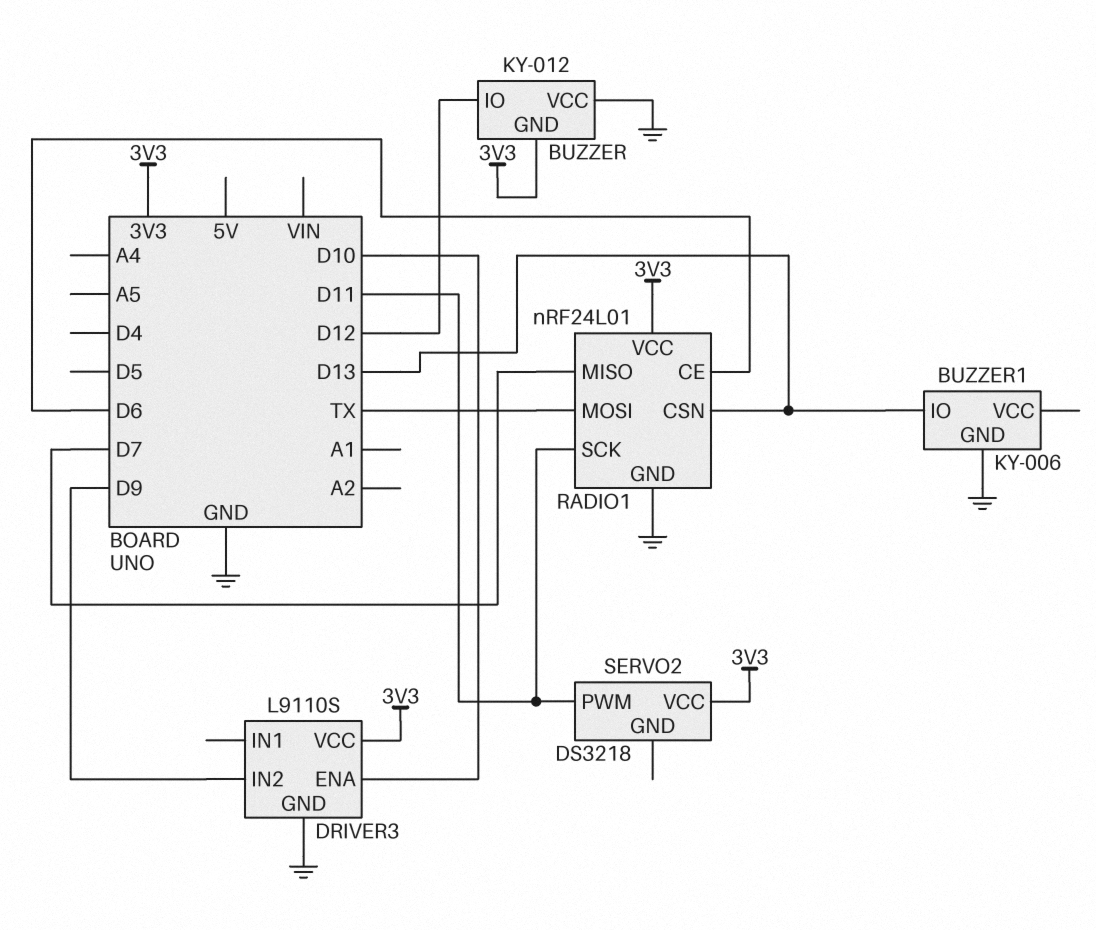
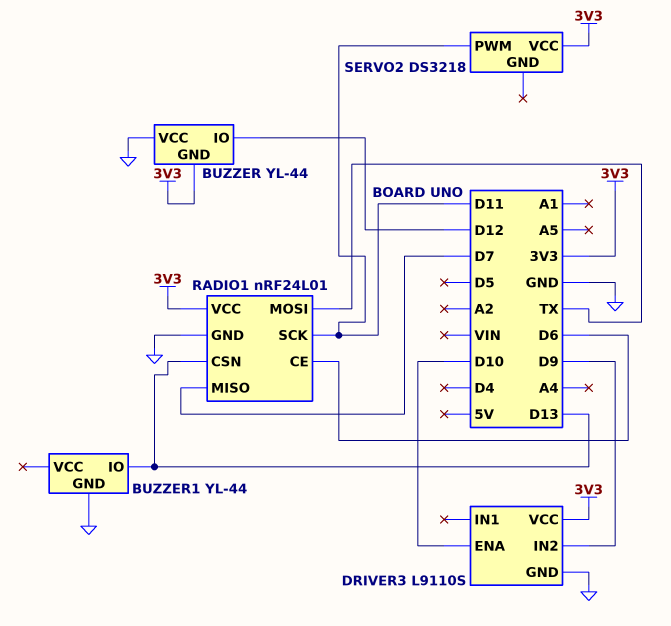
BUZZER: KY-012 -> YL-44
BUZZER1: KY-006 -> YL-44

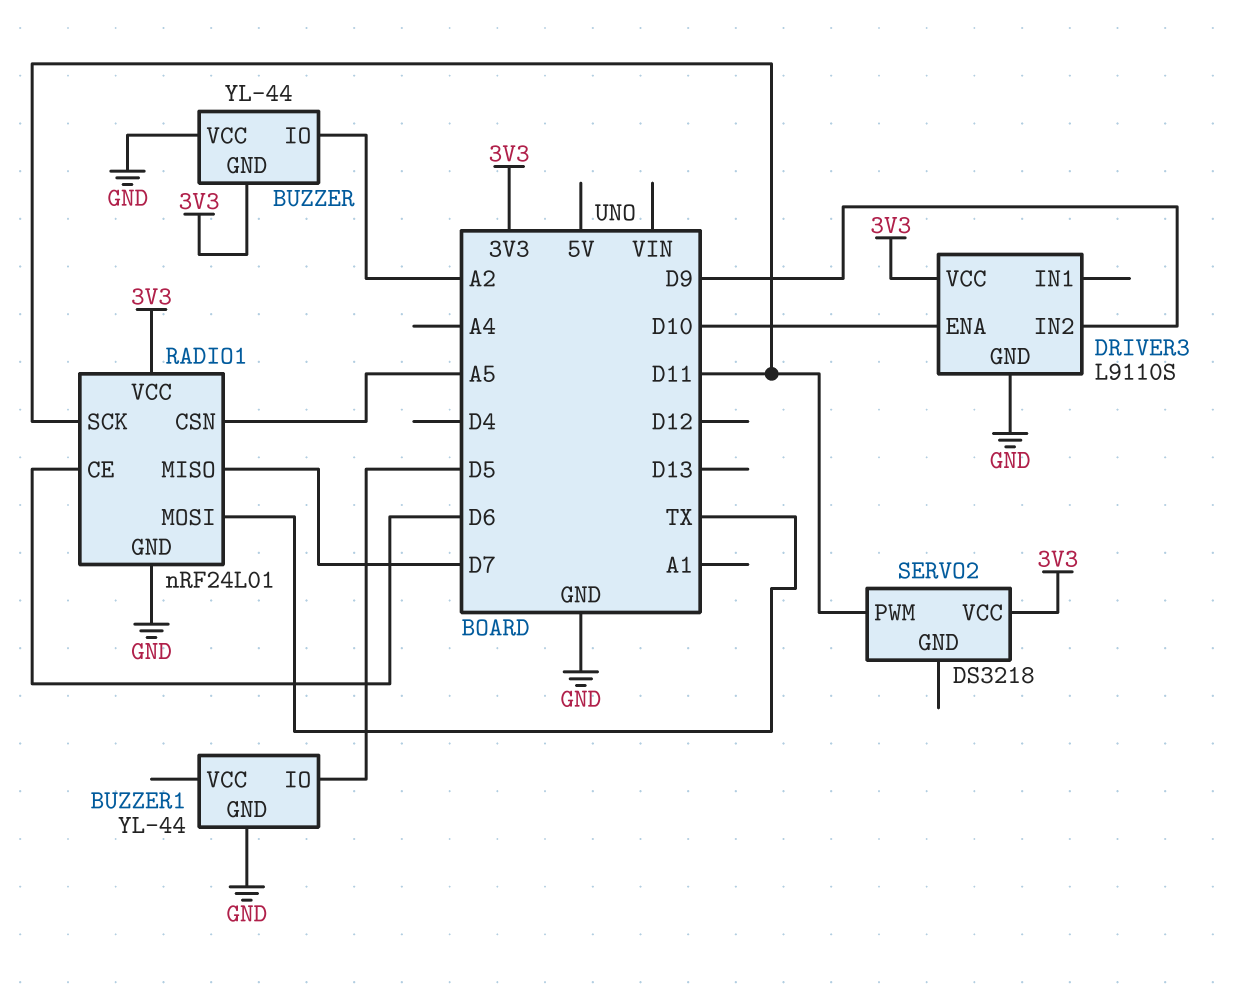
BUZZER pin IO: D12 -> A2
BUZZER1 pin IO: D13 -> D5
RADIO1 pin CSN: D13 -> A5

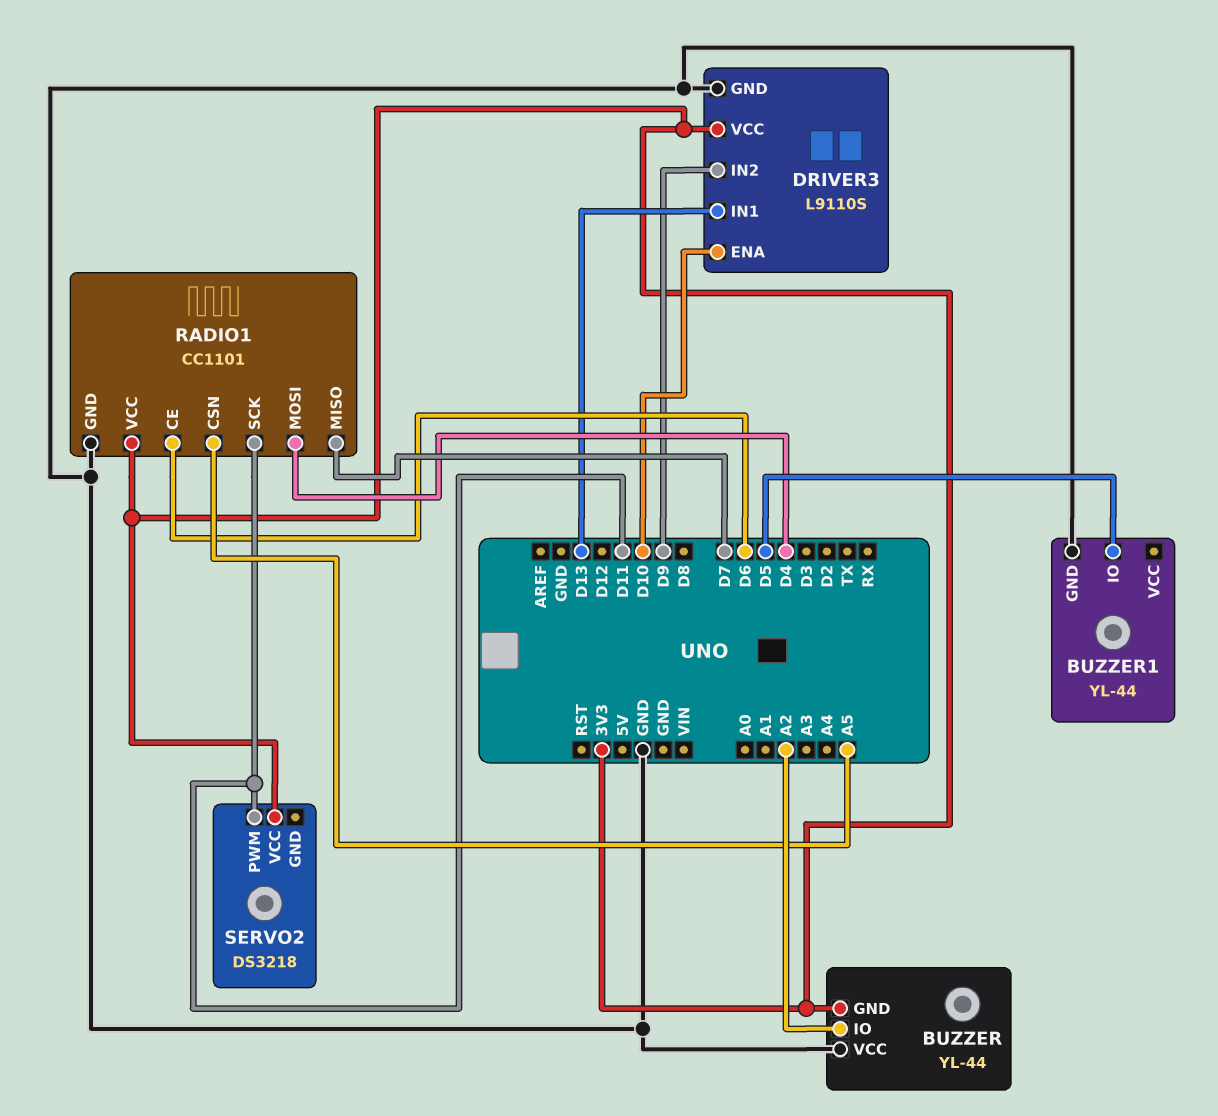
DRIVER3 pin IN1: none -> D13
RADIO1: nRF24L01 -> CC1101
RADIO1 pin MOSI: TX -> D4

